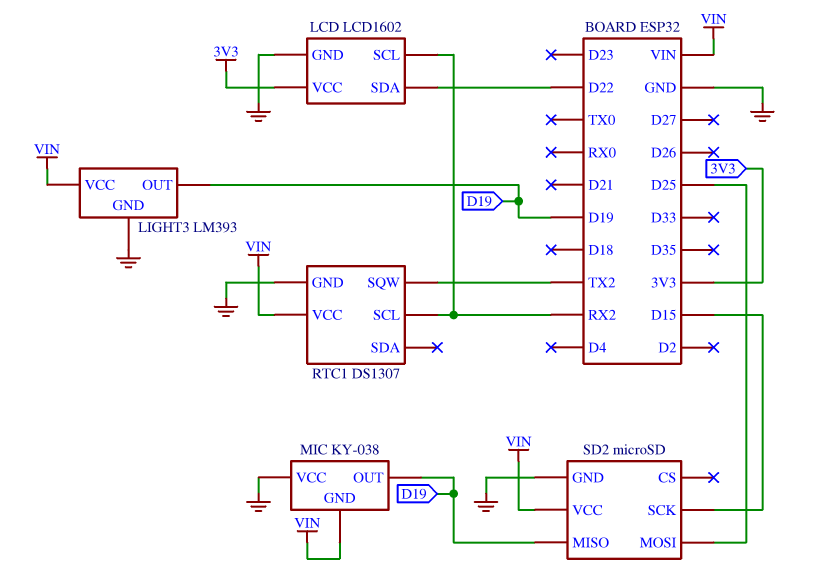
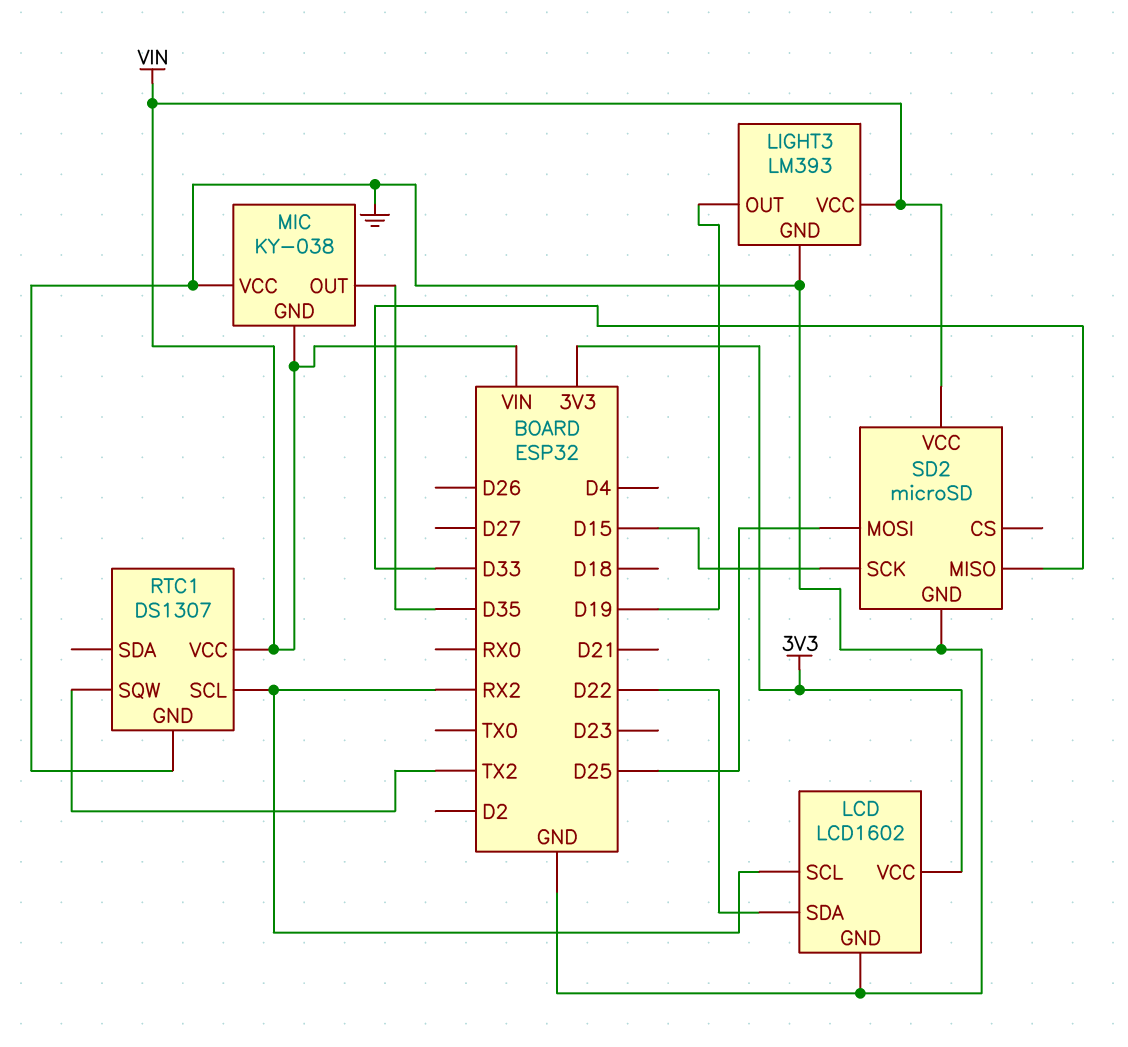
MIC pin OUT: D19 -> D35
SD2 pin MISO: D19 -> D33

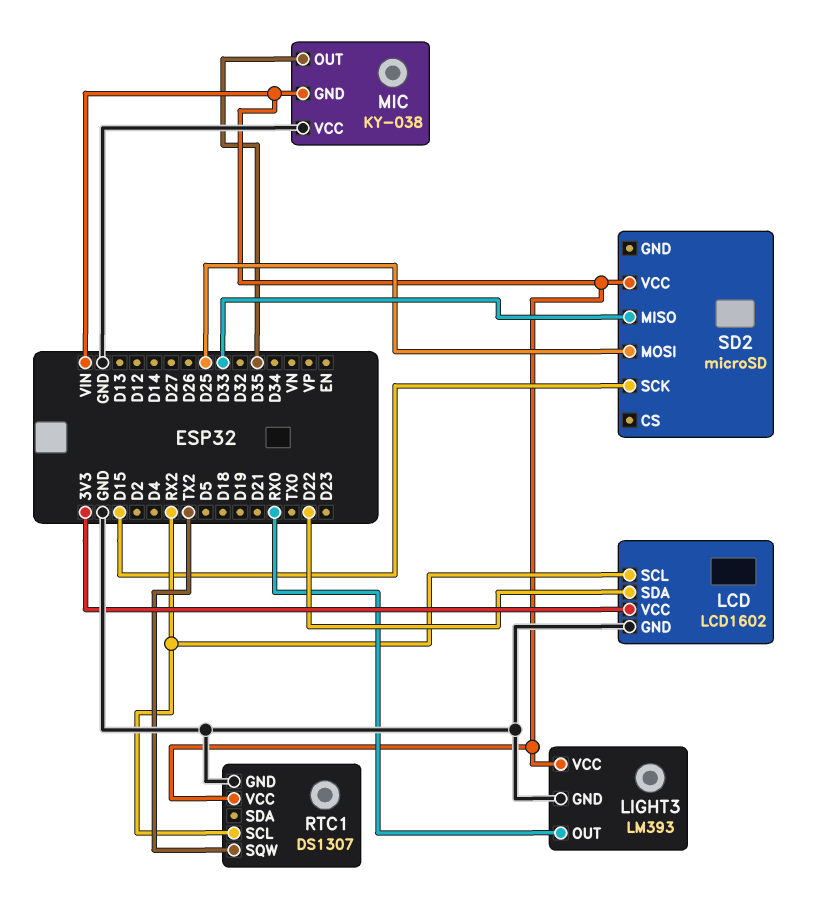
LIGHT3 pin OUT: D19 -> RX0
SD2 pin GND: GND -> none

